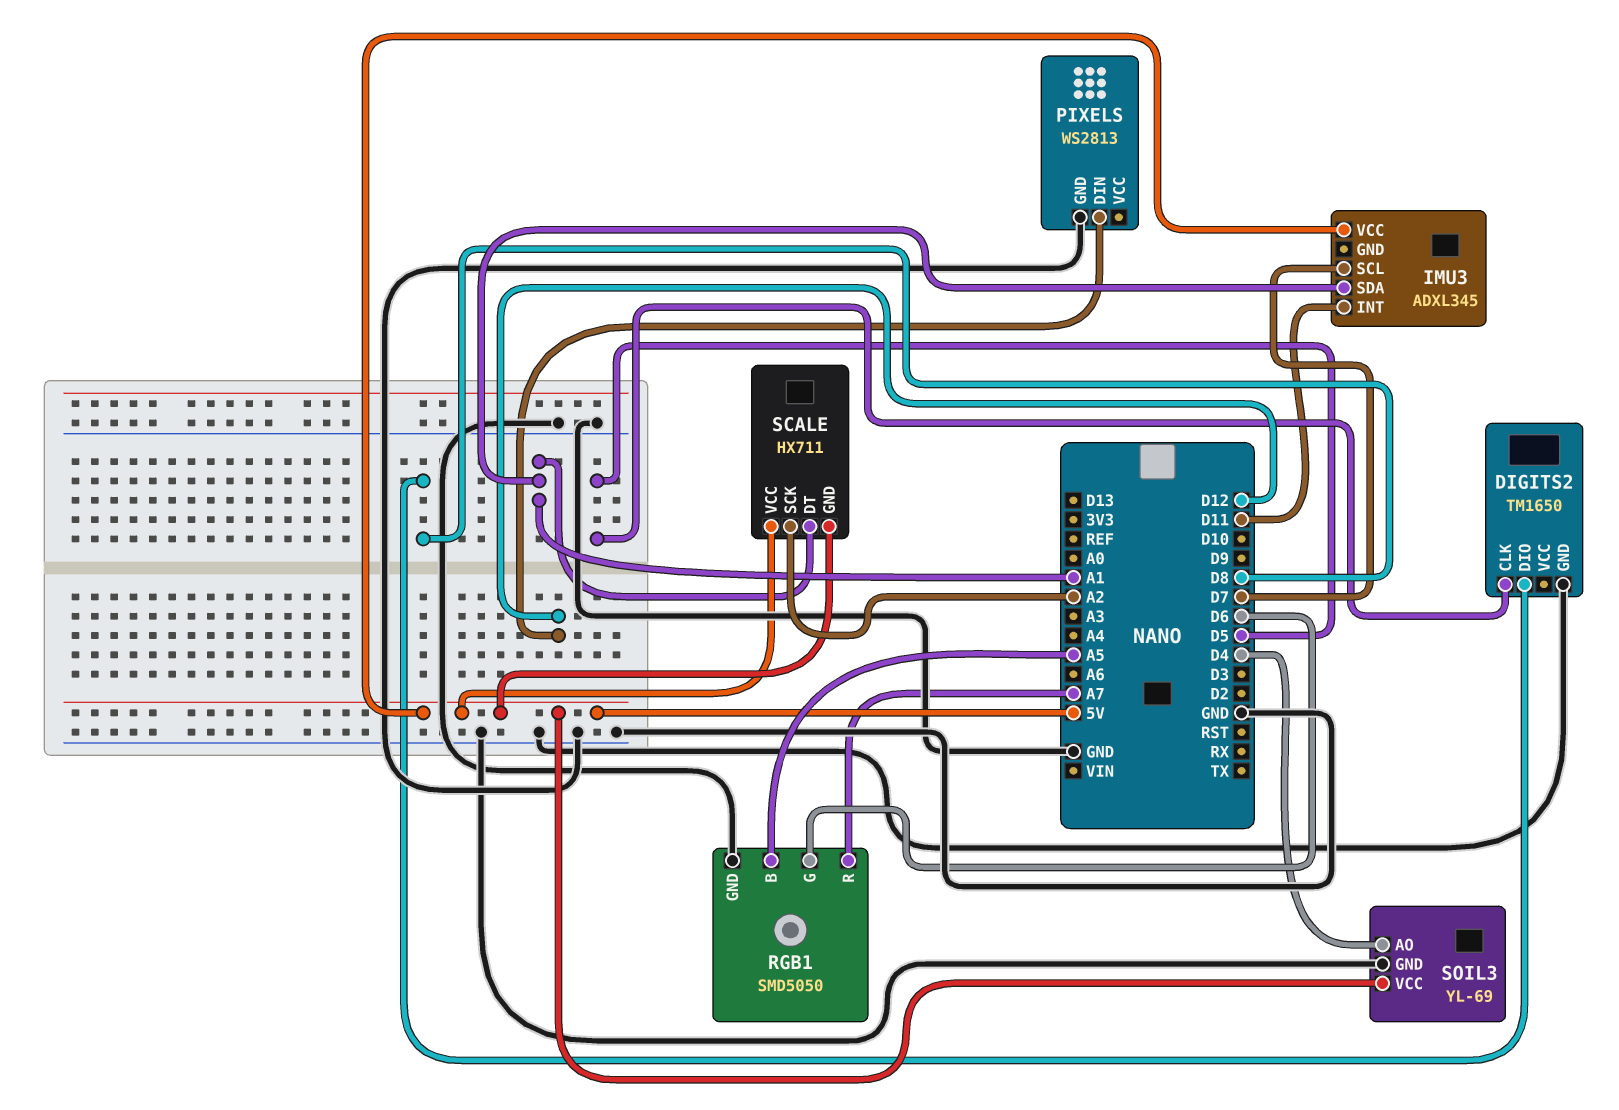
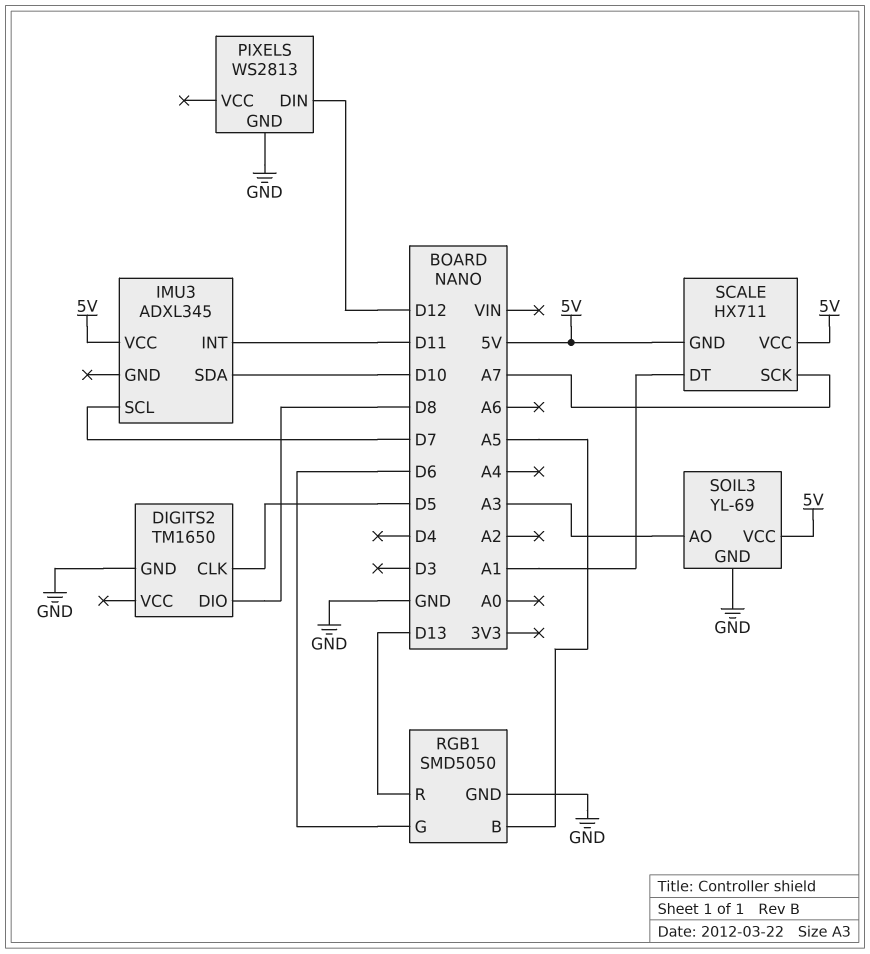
IMU3 pin SDA: A1 -> D10
RGB1 pin R: A7 -> D13
SCALE pin SCK: A2 -> A7
SOIL3 pin AO: D4 -> A3

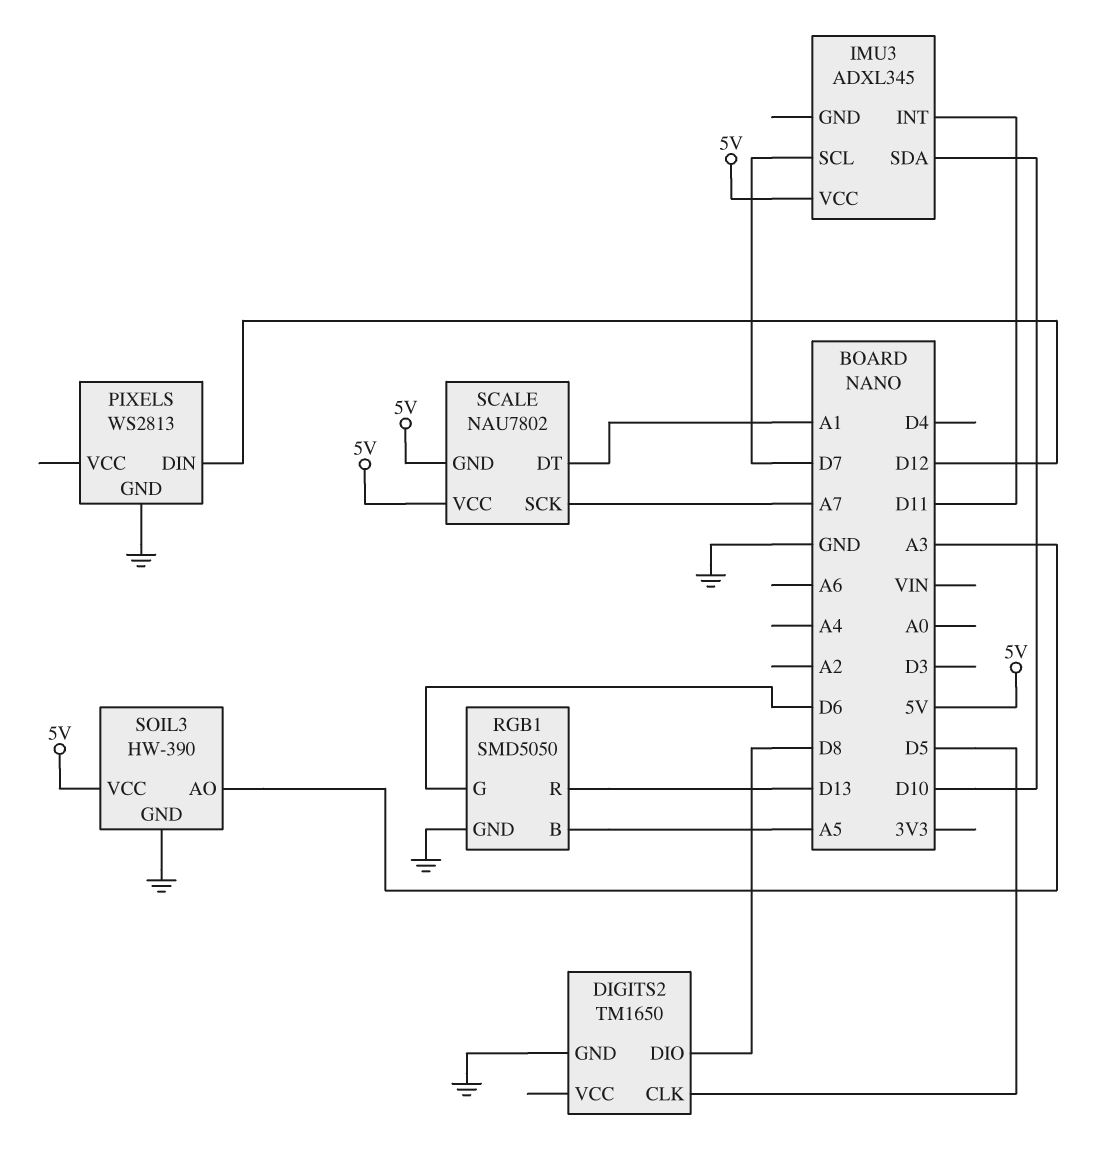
SCALE: HX711 -> NAU7802
SOIL3: YL-69 -> HW-390

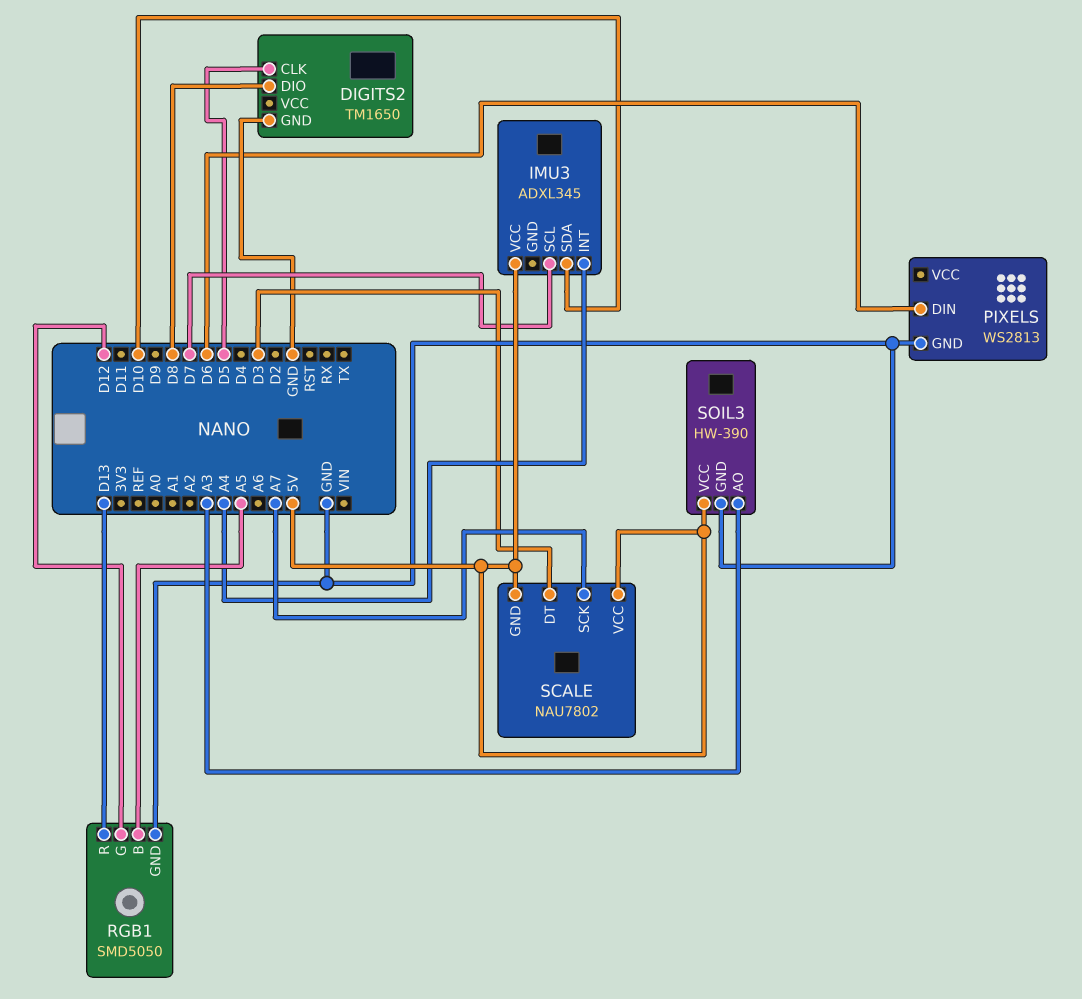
IMU3 pin INT: D11 -> A4
PIXELS pin DIN: D12 -> D6
RGB1 pin G: D6 -> D12
SCALE pin DT: A1 -> D3

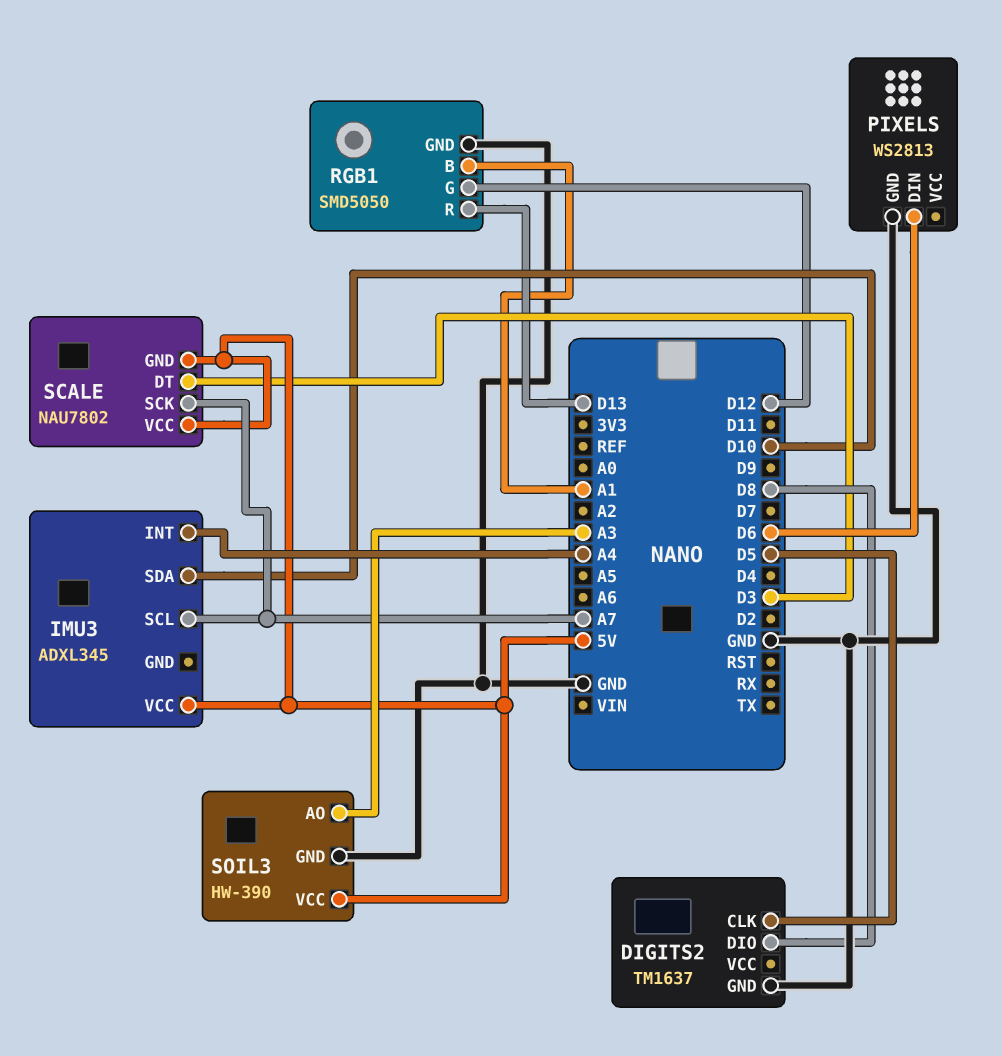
DIGITS2: TM1650 -> TM1637
IMU3 pin SCL: D7 -> A7
RGB1 pin B: A5 -> A1

